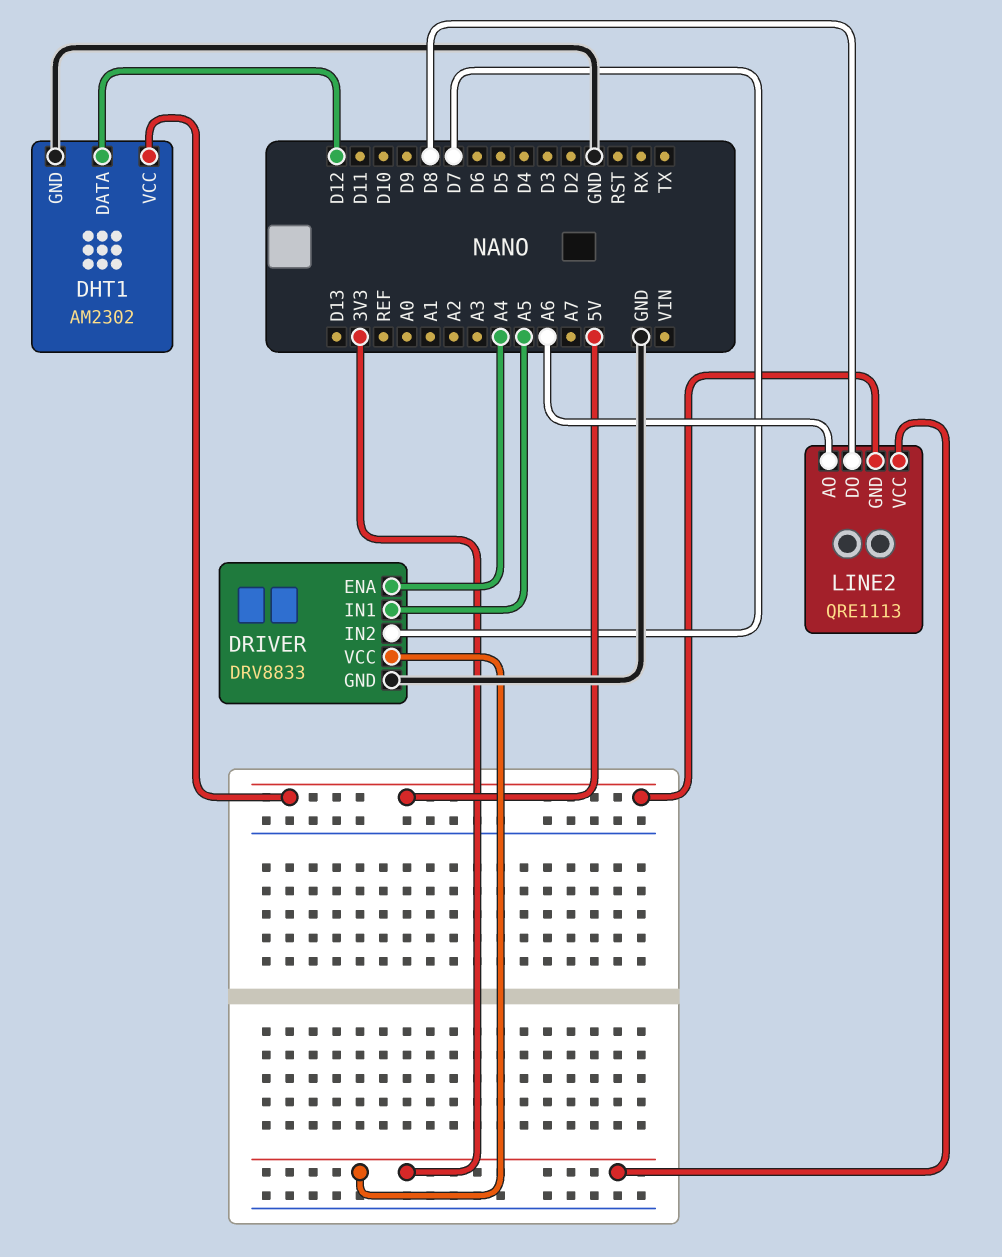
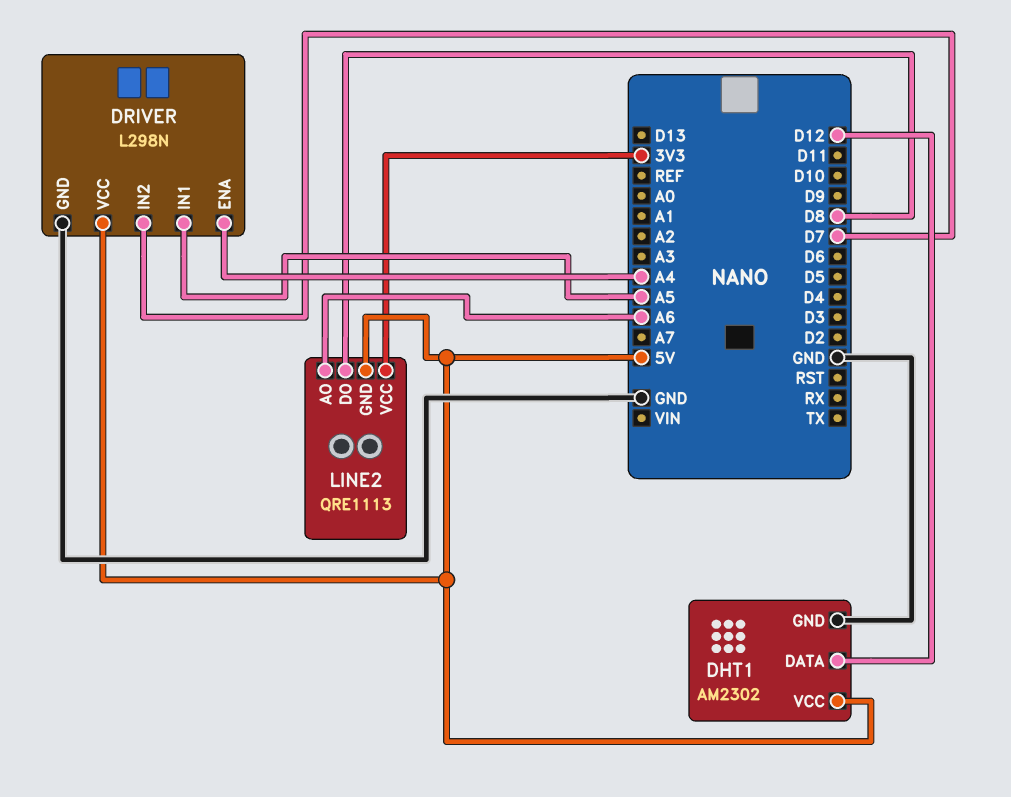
DRIVER: DRV8833 -> L298N
DRIVER pin VCC: 3V3 -> 5V

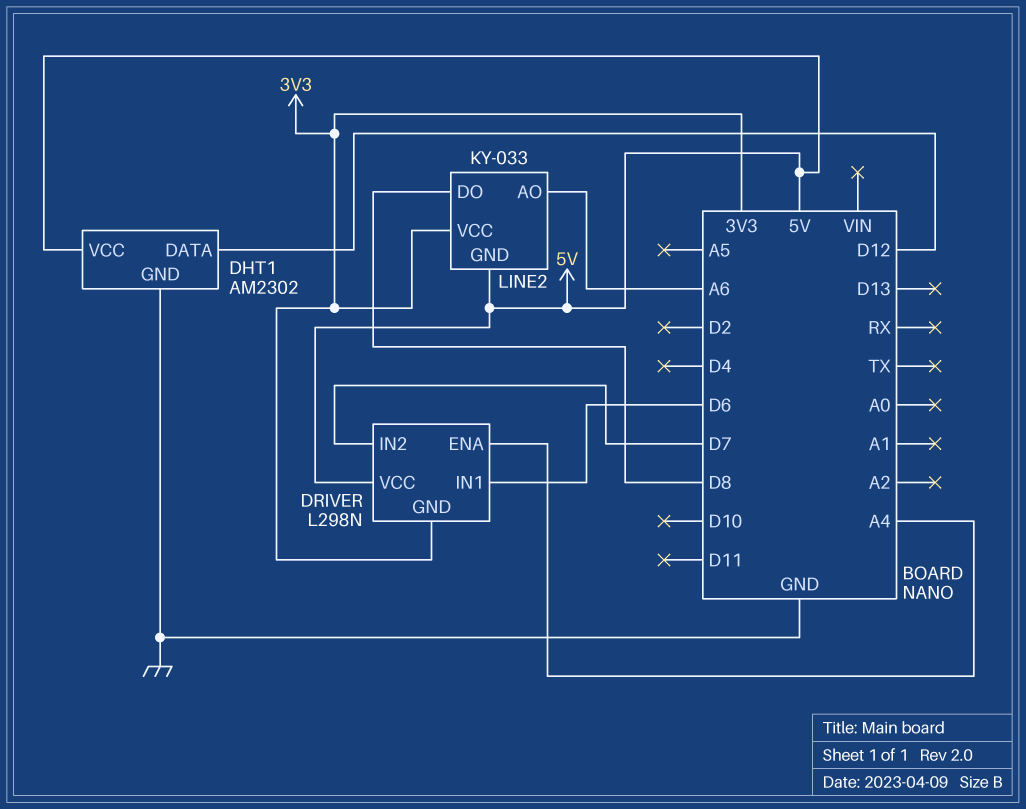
DRIVER pin GND: GND -> 3V3
DRIVER pin IN1: A5 -> D6
LINE2: QRE1113 -> KY-033

